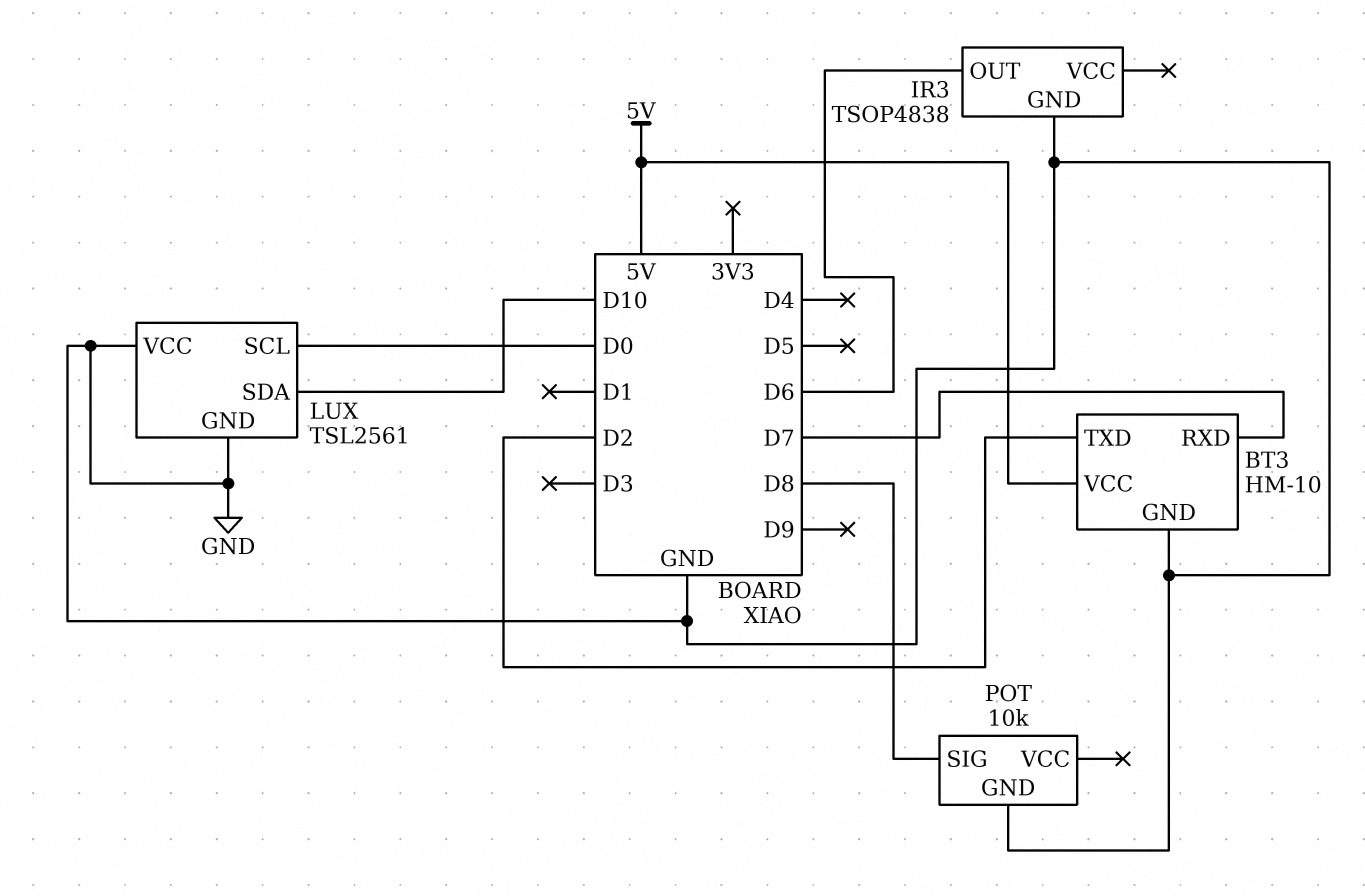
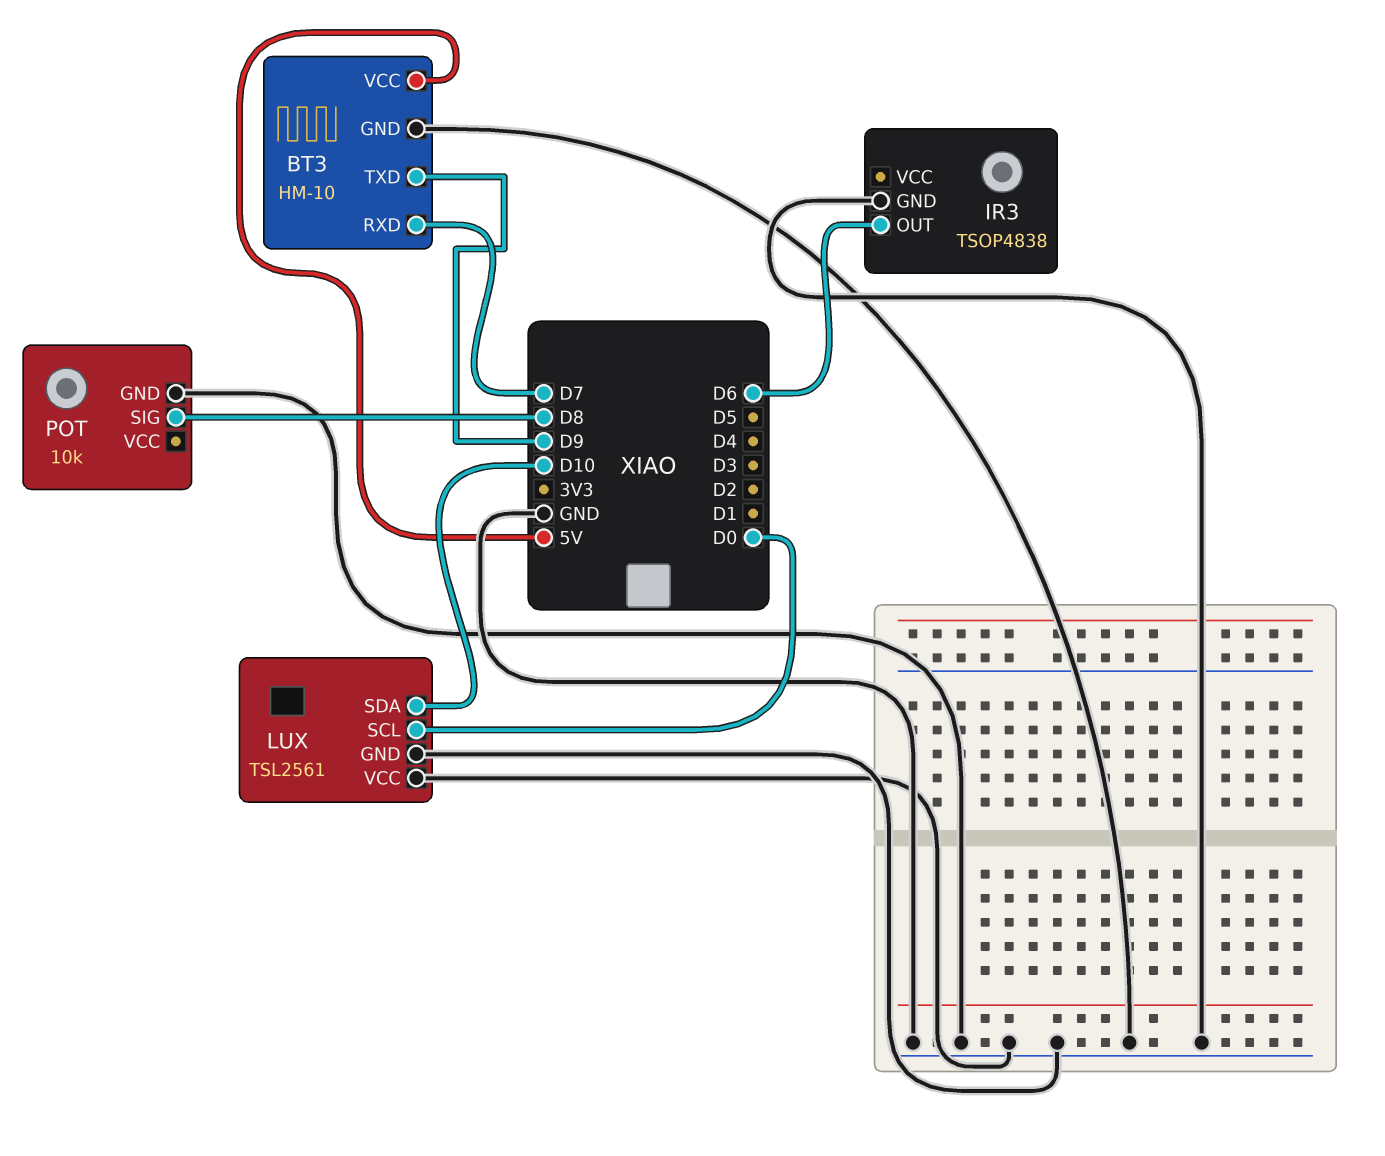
BT3 pin TXD: D2 -> D9

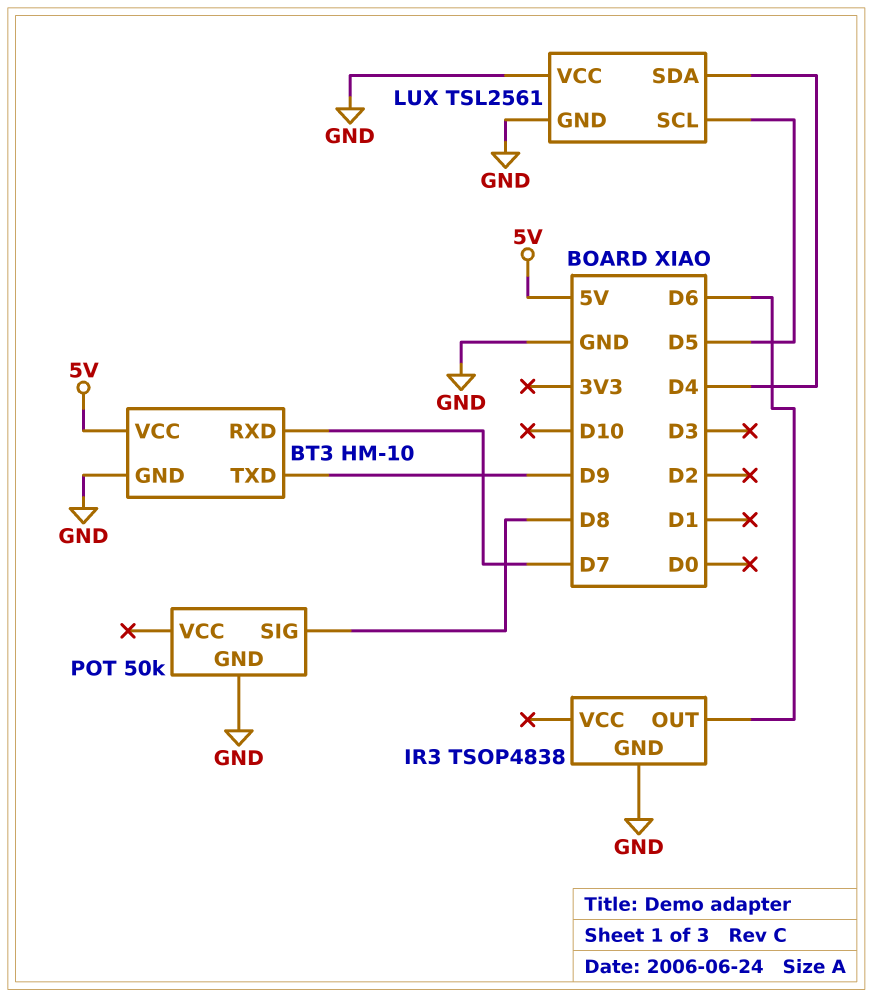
LUX pin SCL: D0 -> D5
LUX pin SDA: D10 -> D4
POT: 10k -> 50k

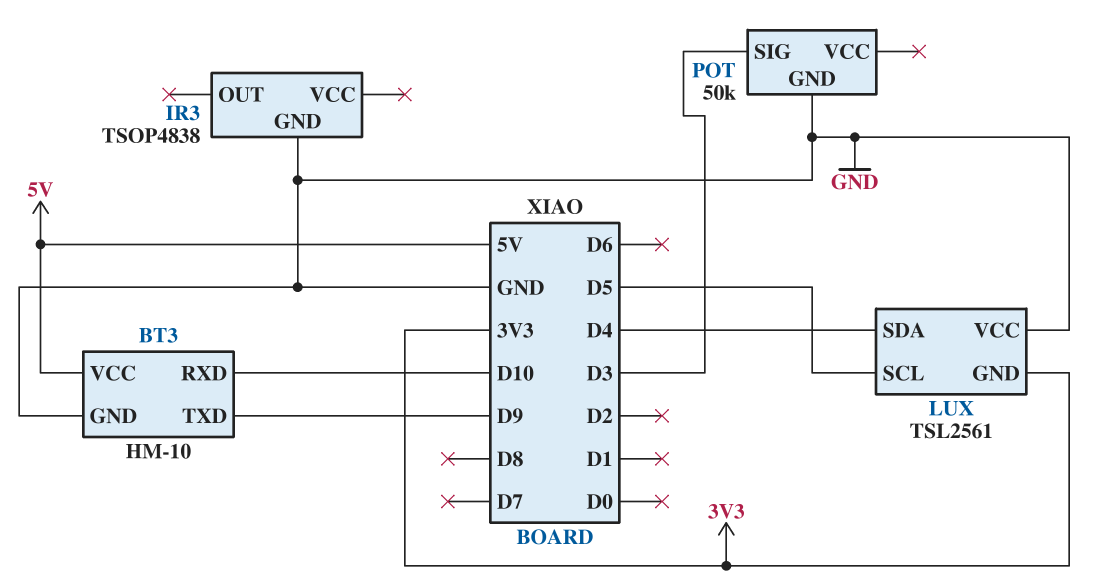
BT3 pin RXD: D7 -> D10
IR3 pin OUT: D6 -> none
LUX pin GND: GND -> 3V3
POT pin SIG: D8 -> D3

